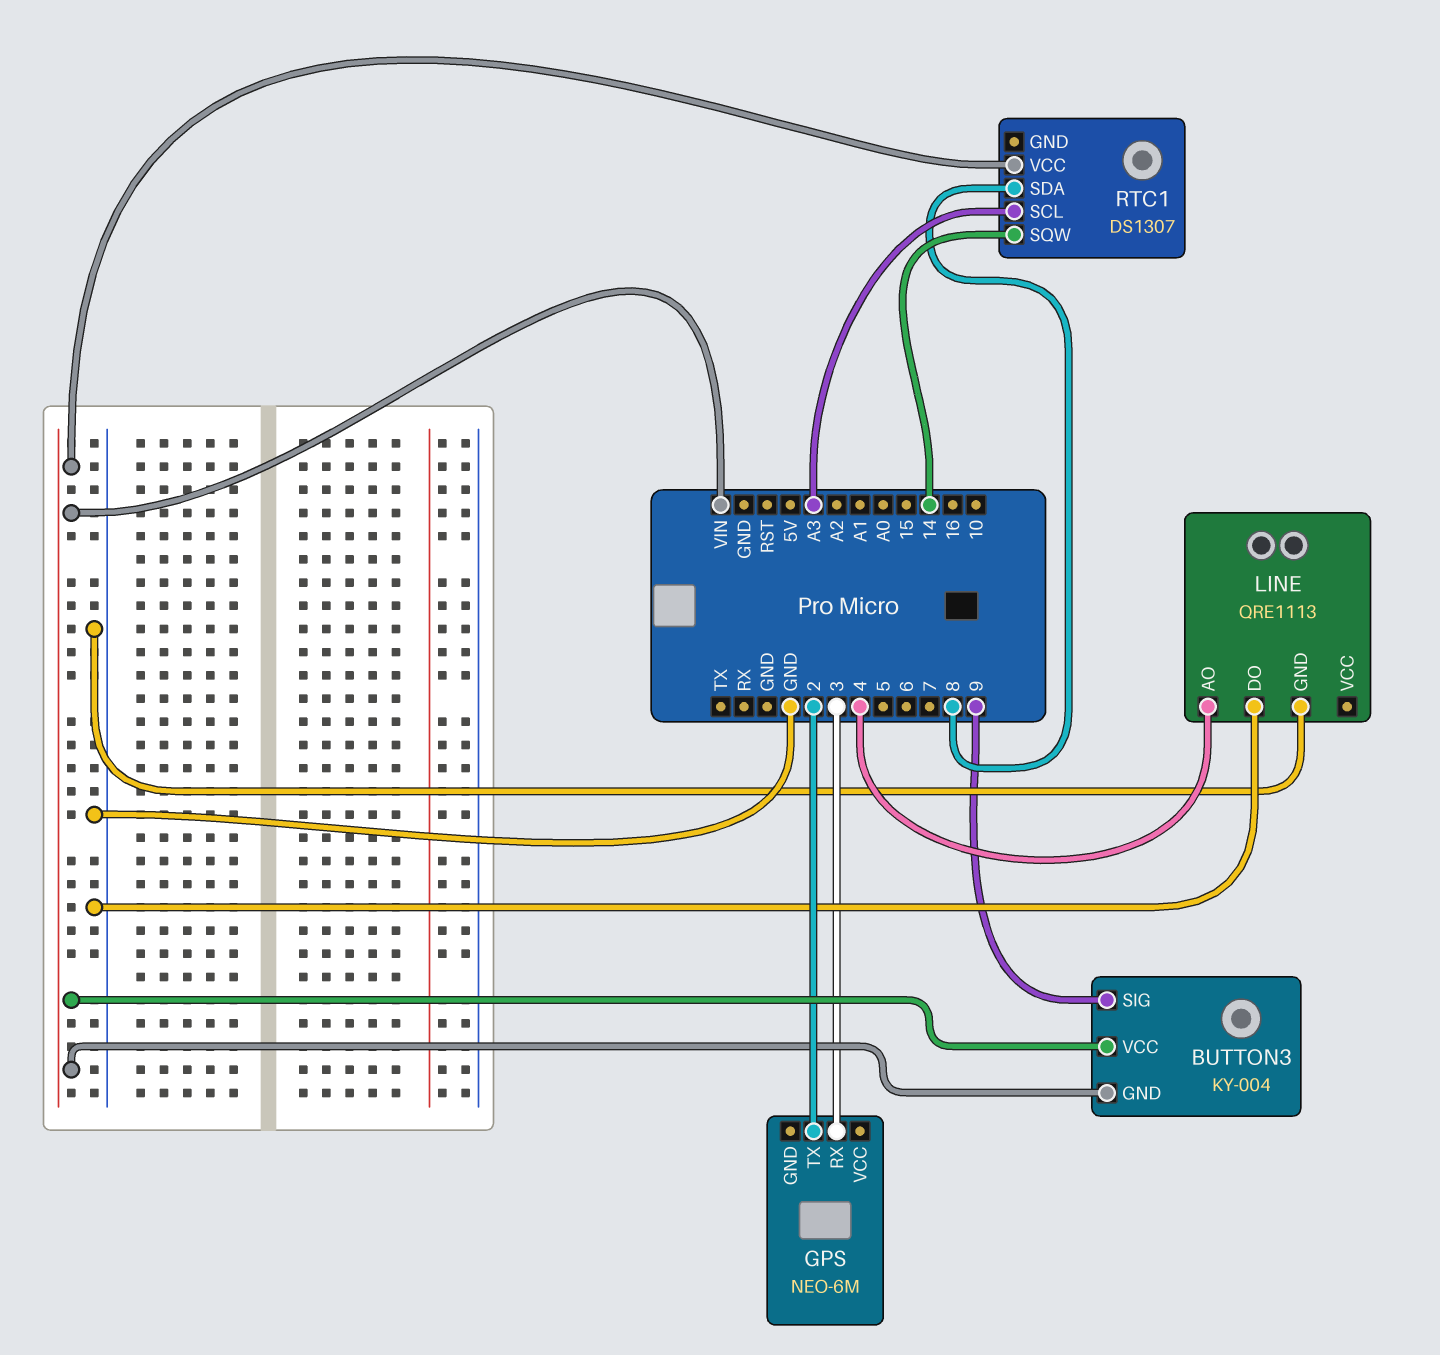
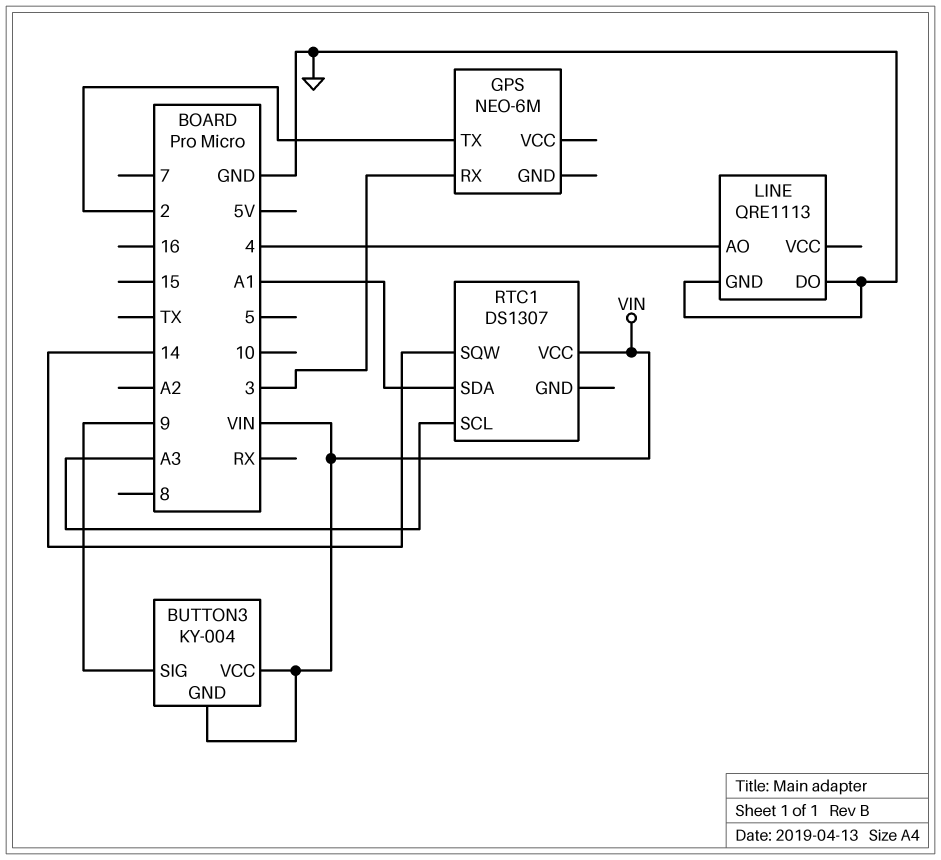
RTC1 pin SDA: 8 -> A1

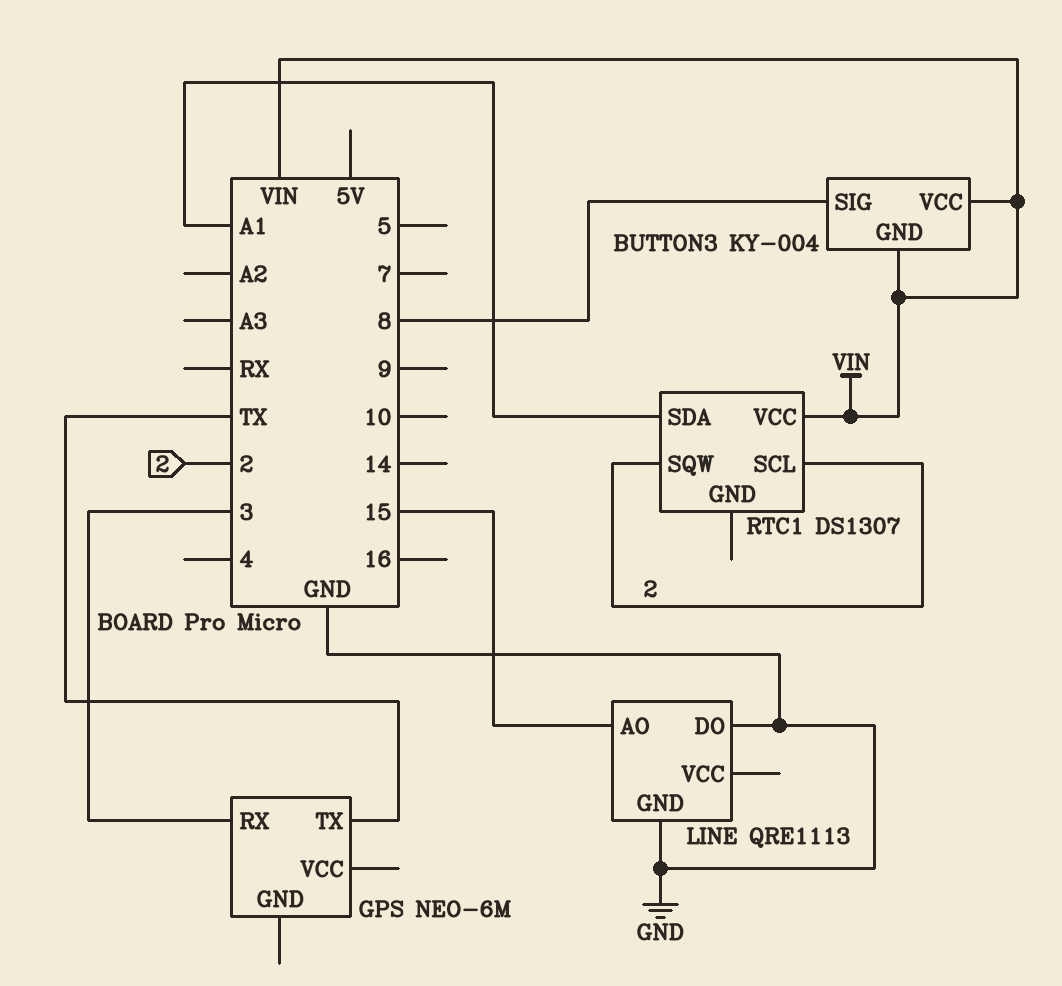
BUTTON3 pin SIG: 9 -> 8
GPS pin TX: 2 -> TX
LINE pin AO: 4 -> 15
RTC1 pin SCL: A3 -> 2
RTC1 pin SQW: 14 -> 2

